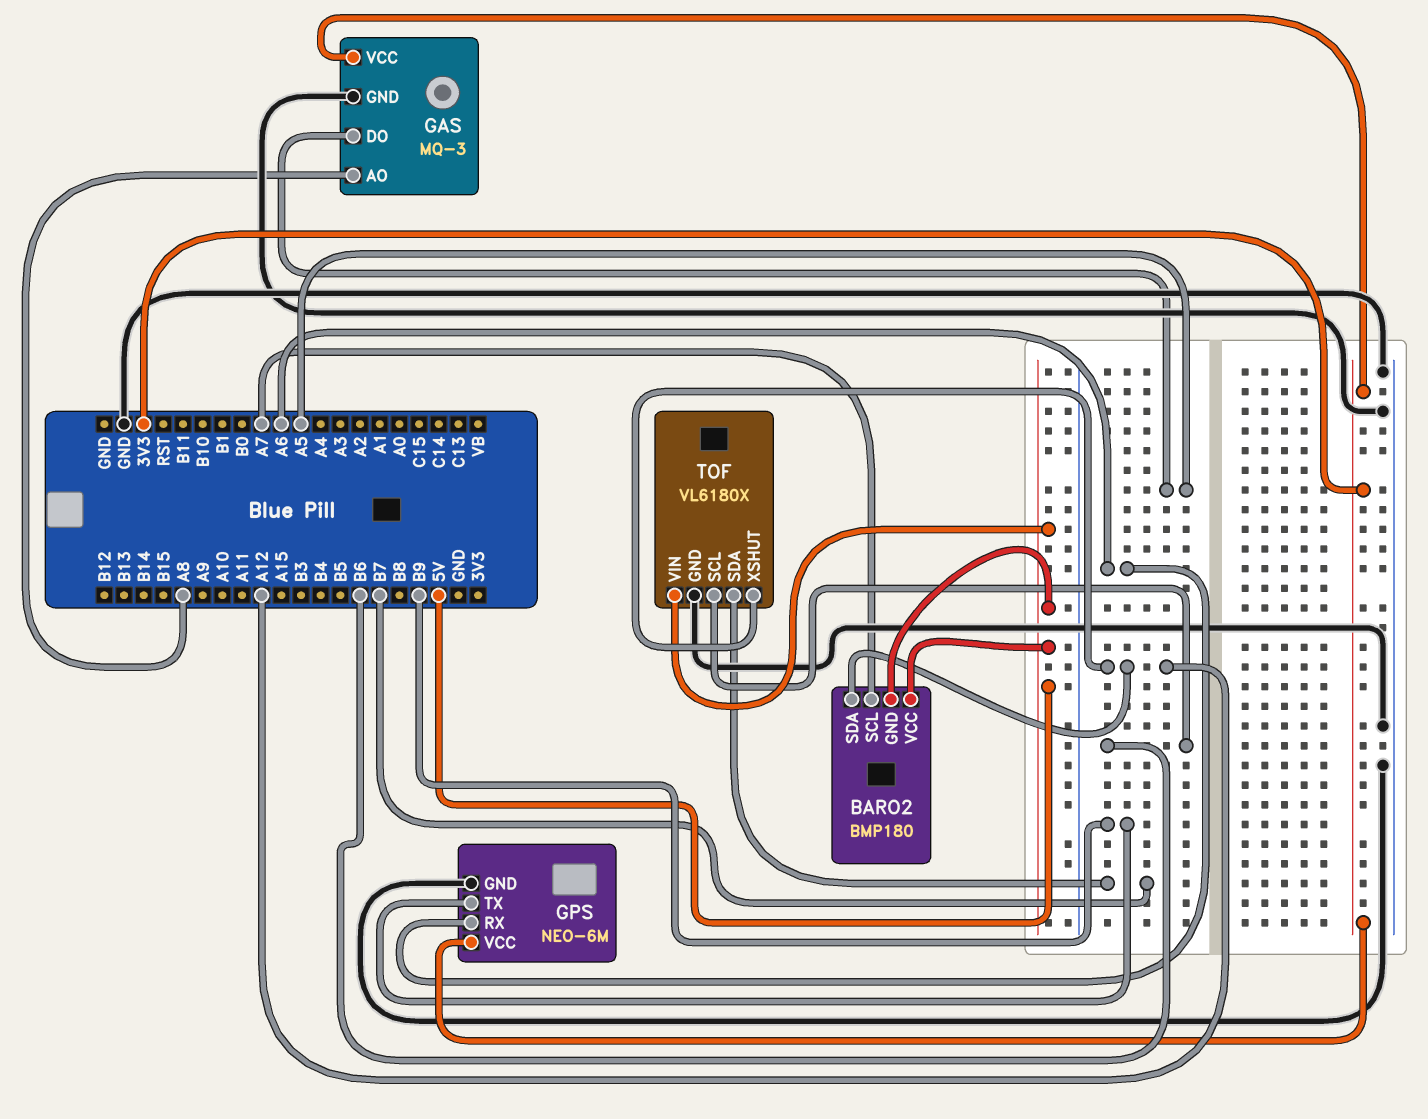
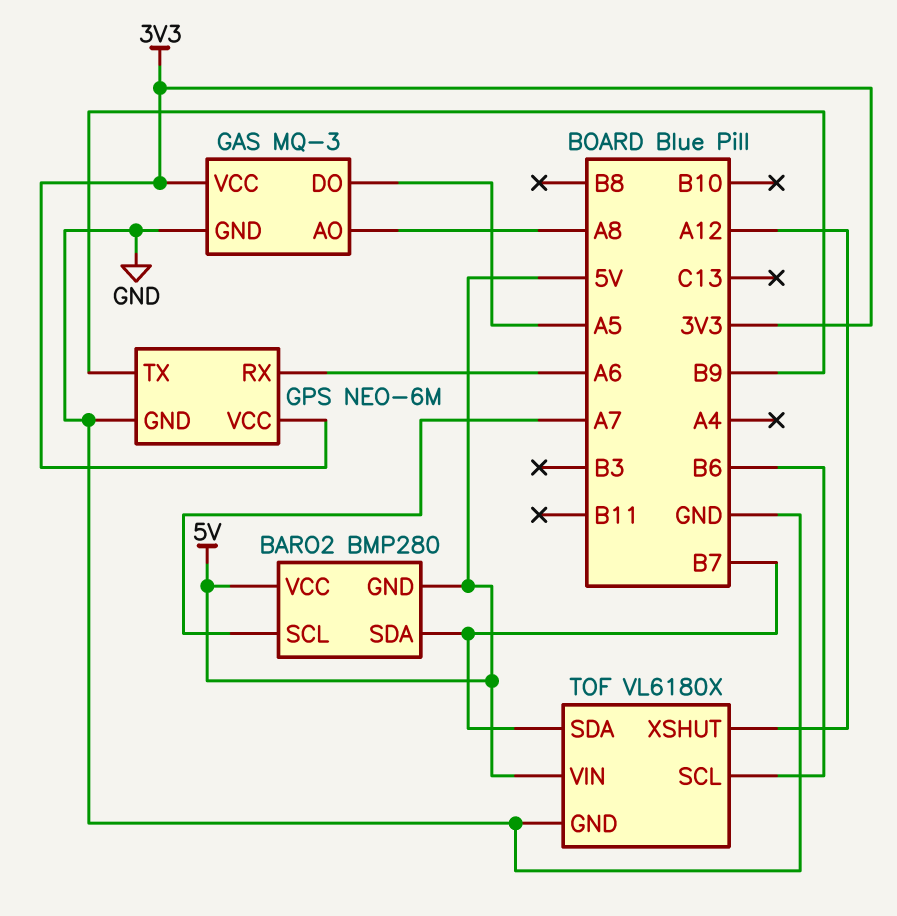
BARO2: BMP180 -> BMP280
BARO2 pin SDA: A12 -> B7

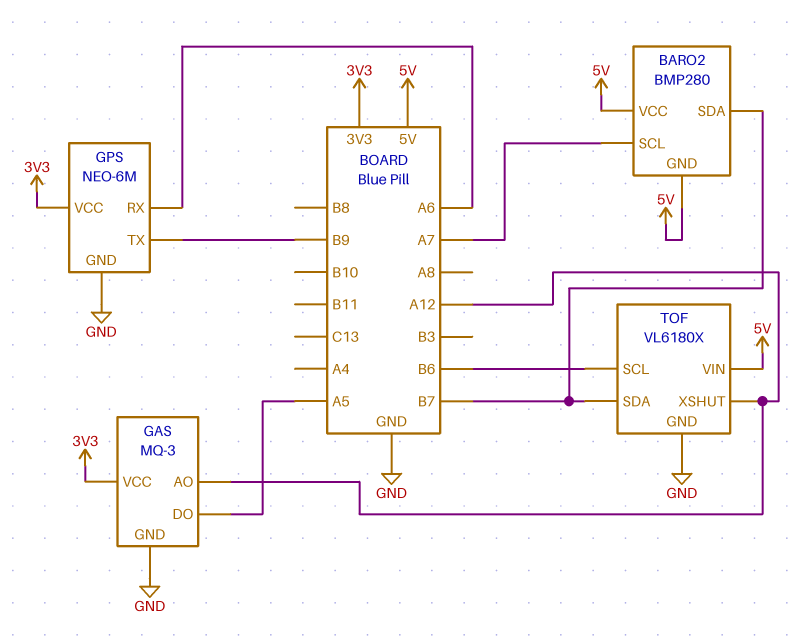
GAS pin AO: A8 -> A12

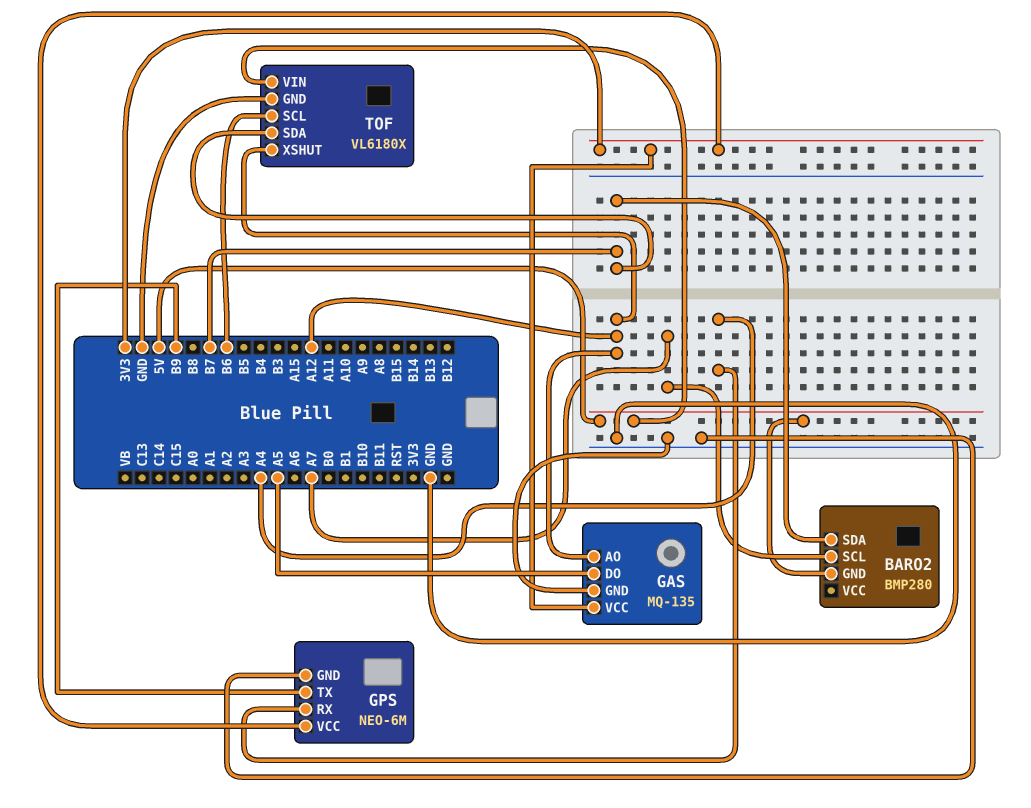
BARO2 pin VCC: 5V -> none
GAS: MQ-3 -> MQ-135
GPS pin RX: A6 -> A4

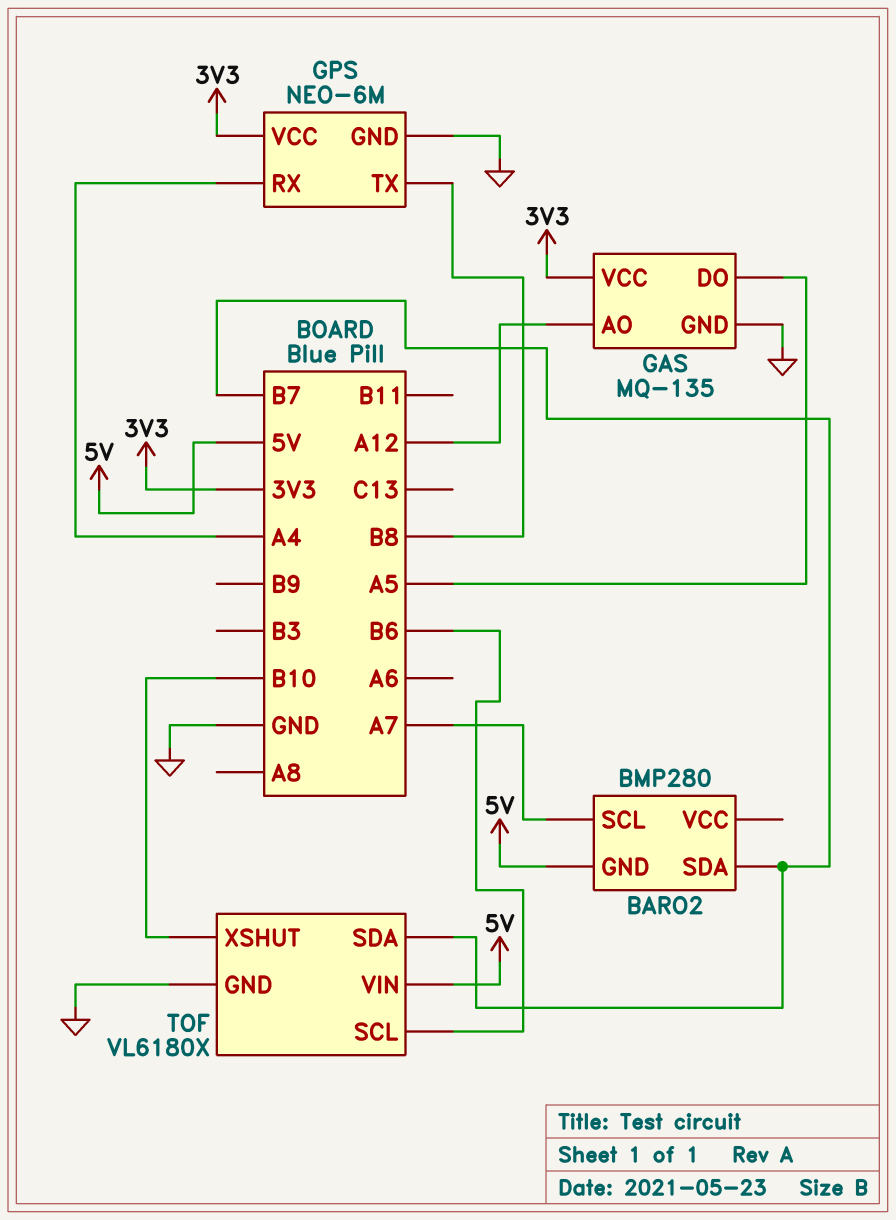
GPS pin TX: B9 -> B8
TOF pin XSHUT: A12 -> B10

